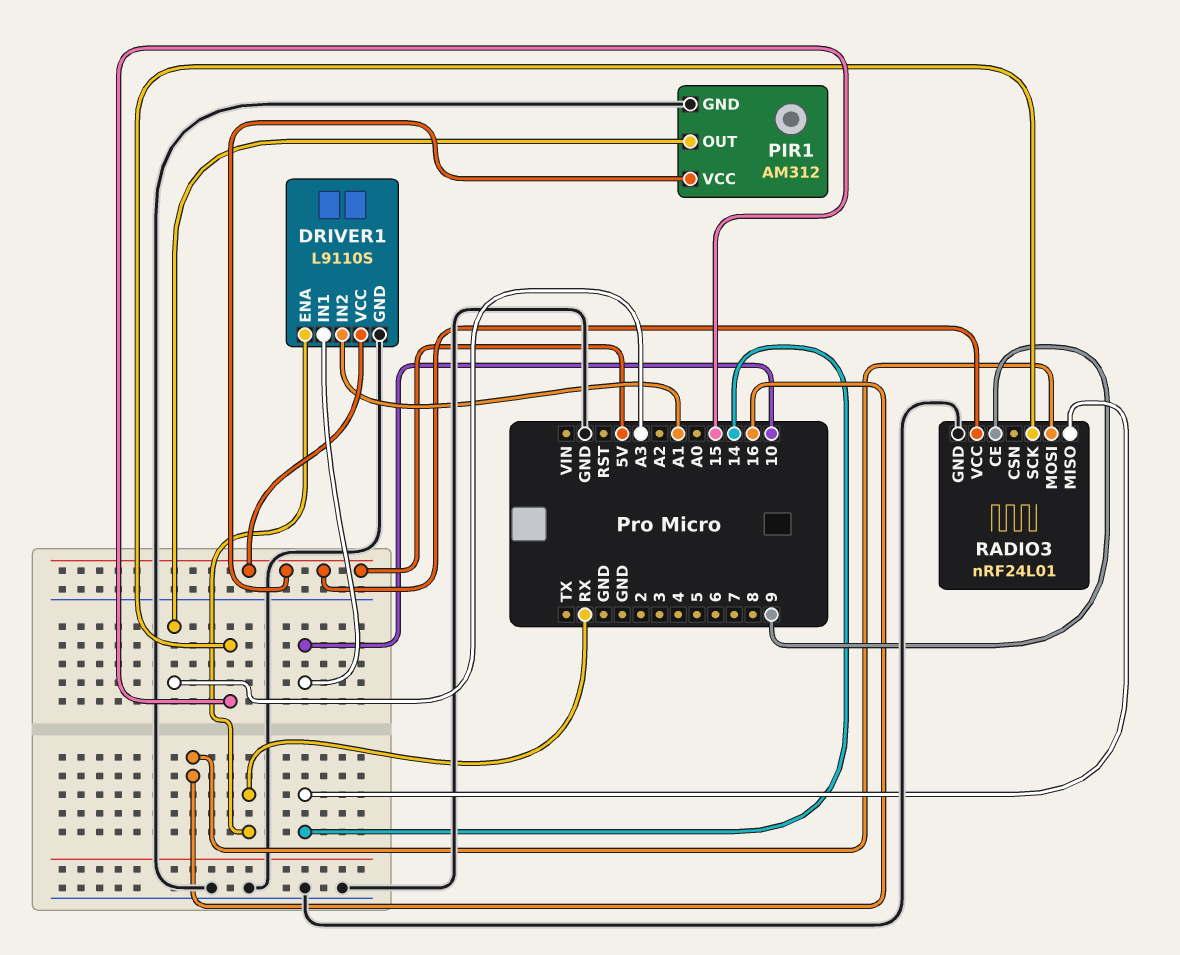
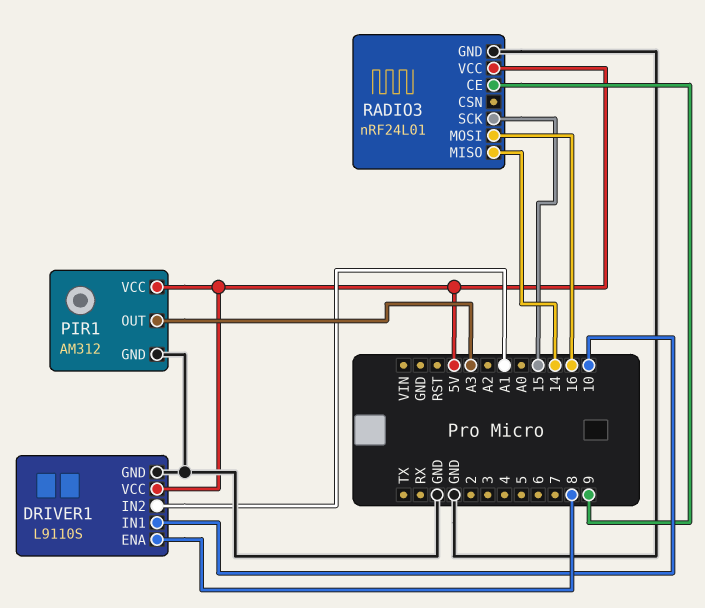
DRIVER1 pin ENA: RX -> 8

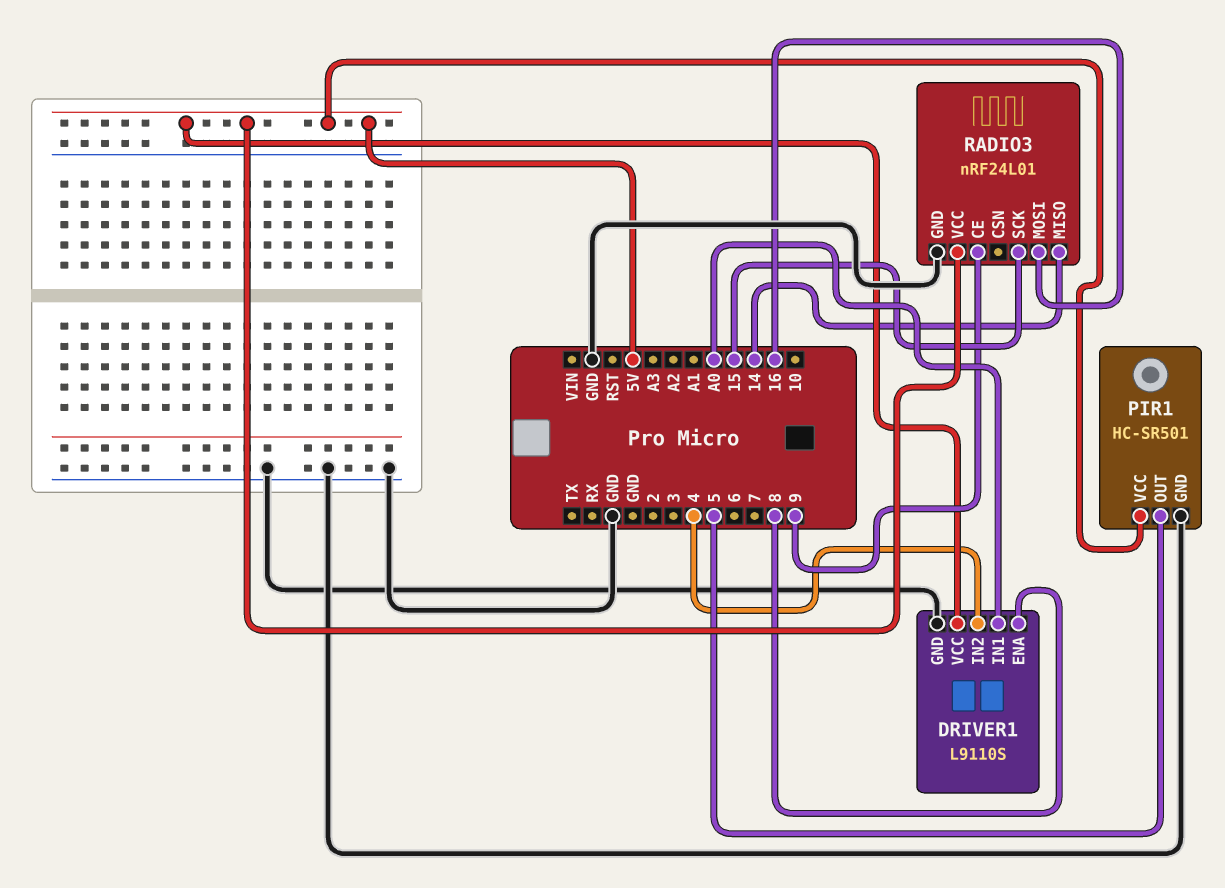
DRIVER1 pin IN1: 10 -> A0
DRIVER1 pin IN2: A1 -> 4
PIR1: AM312 -> HC-SR501
PIR1 pin OUT: A3 -> 5

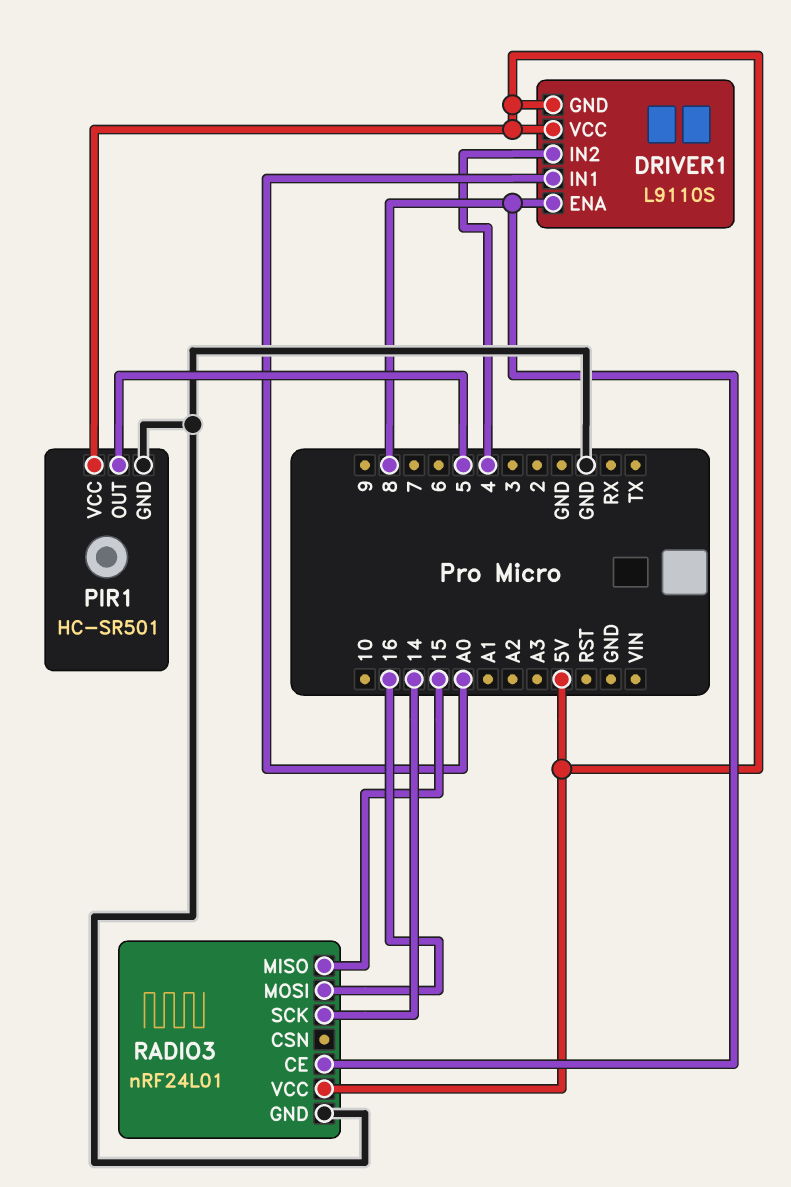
DRIVER1 pin GND: GND -> 5V
RADIO3 pin CE: 9 -> 8
RADIO3 pin MISO: 14 -> 15
RADIO3 pin SCK: 15 -> 14

